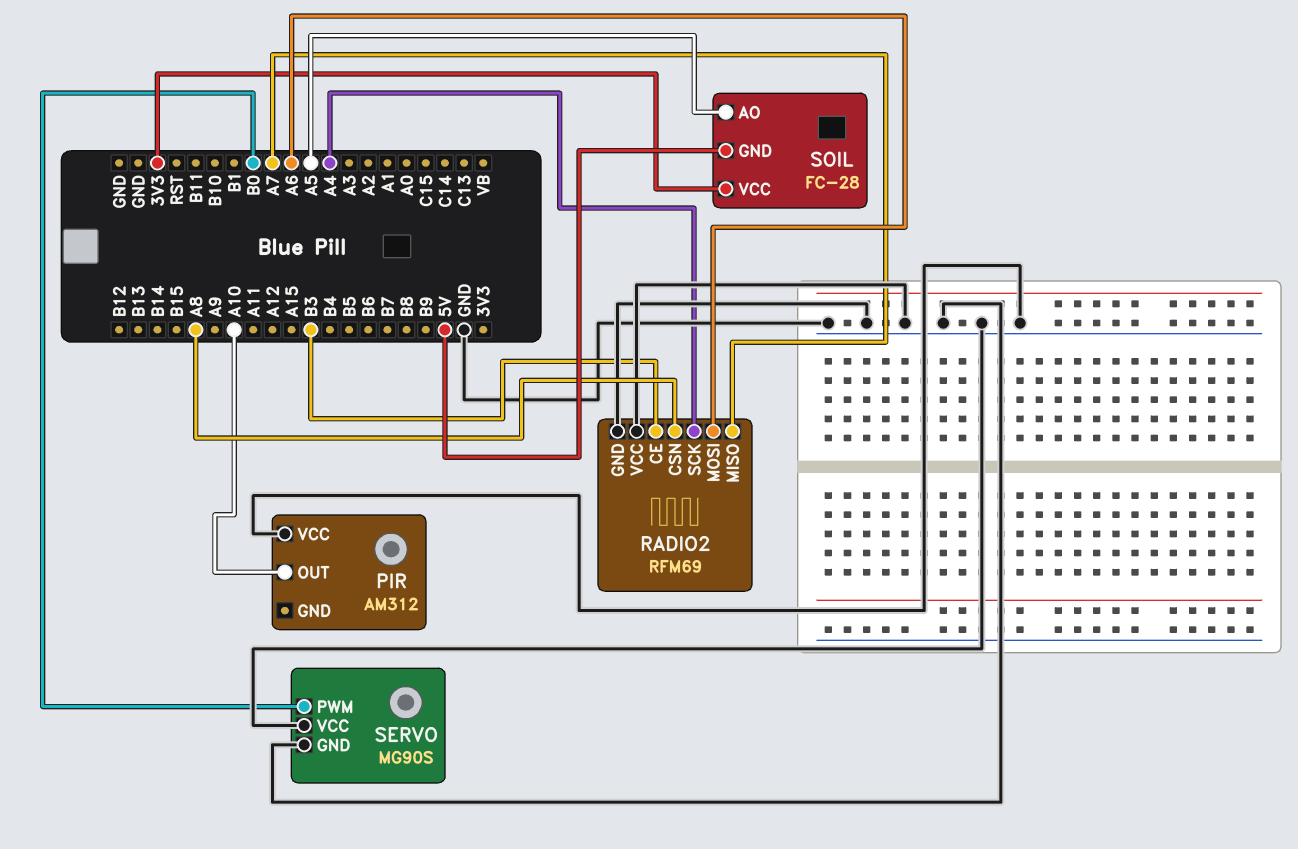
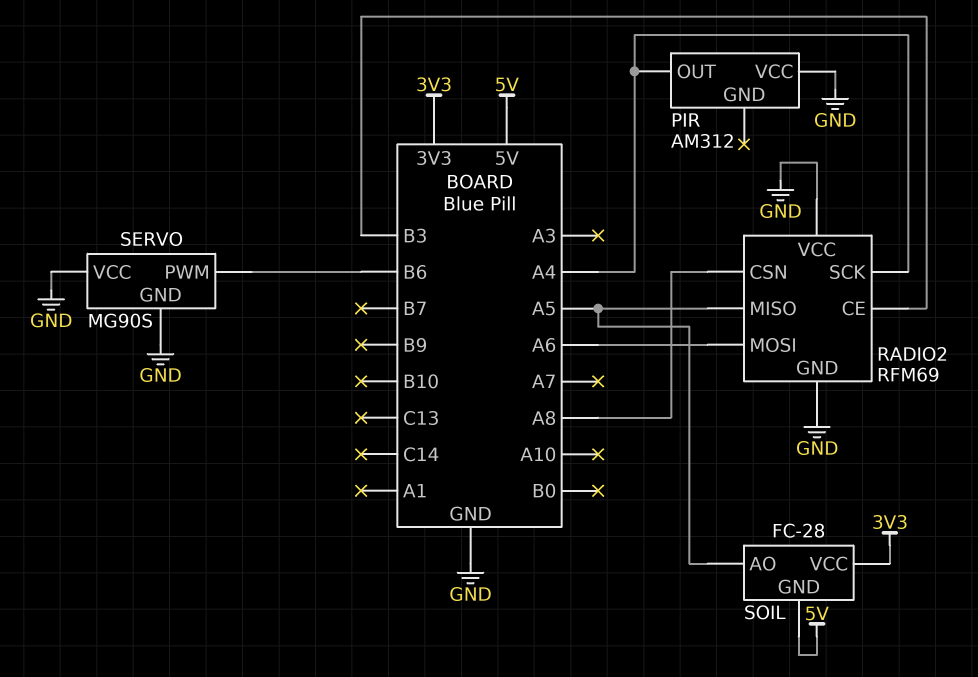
PIR pin OUT: A10 -> A4
RADIO2 pin MISO: A7 -> A5
SERVO pin PWM: B0 -> B6

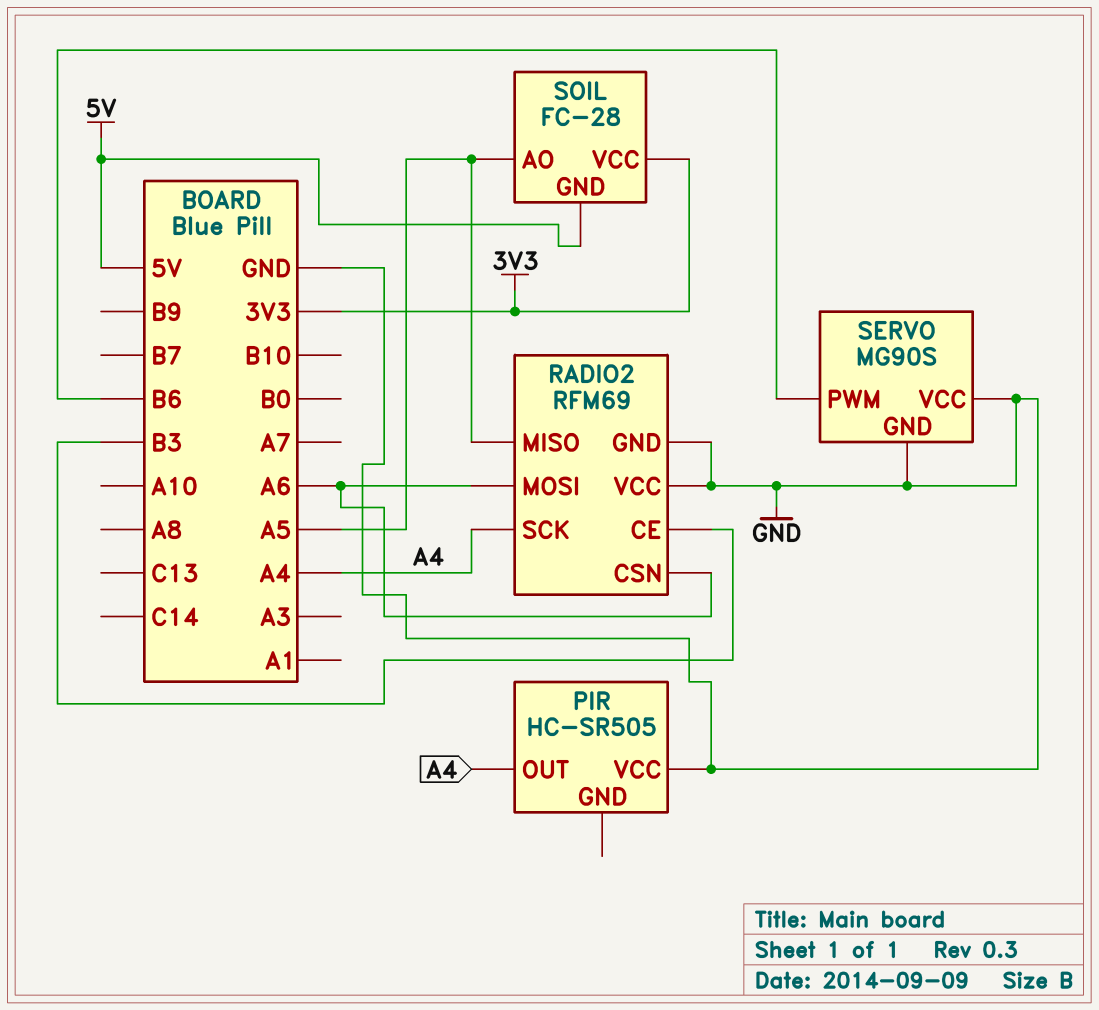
PIR: AM312 -> HC-SR505
RADIO2 pin CSN: A8 -> A6

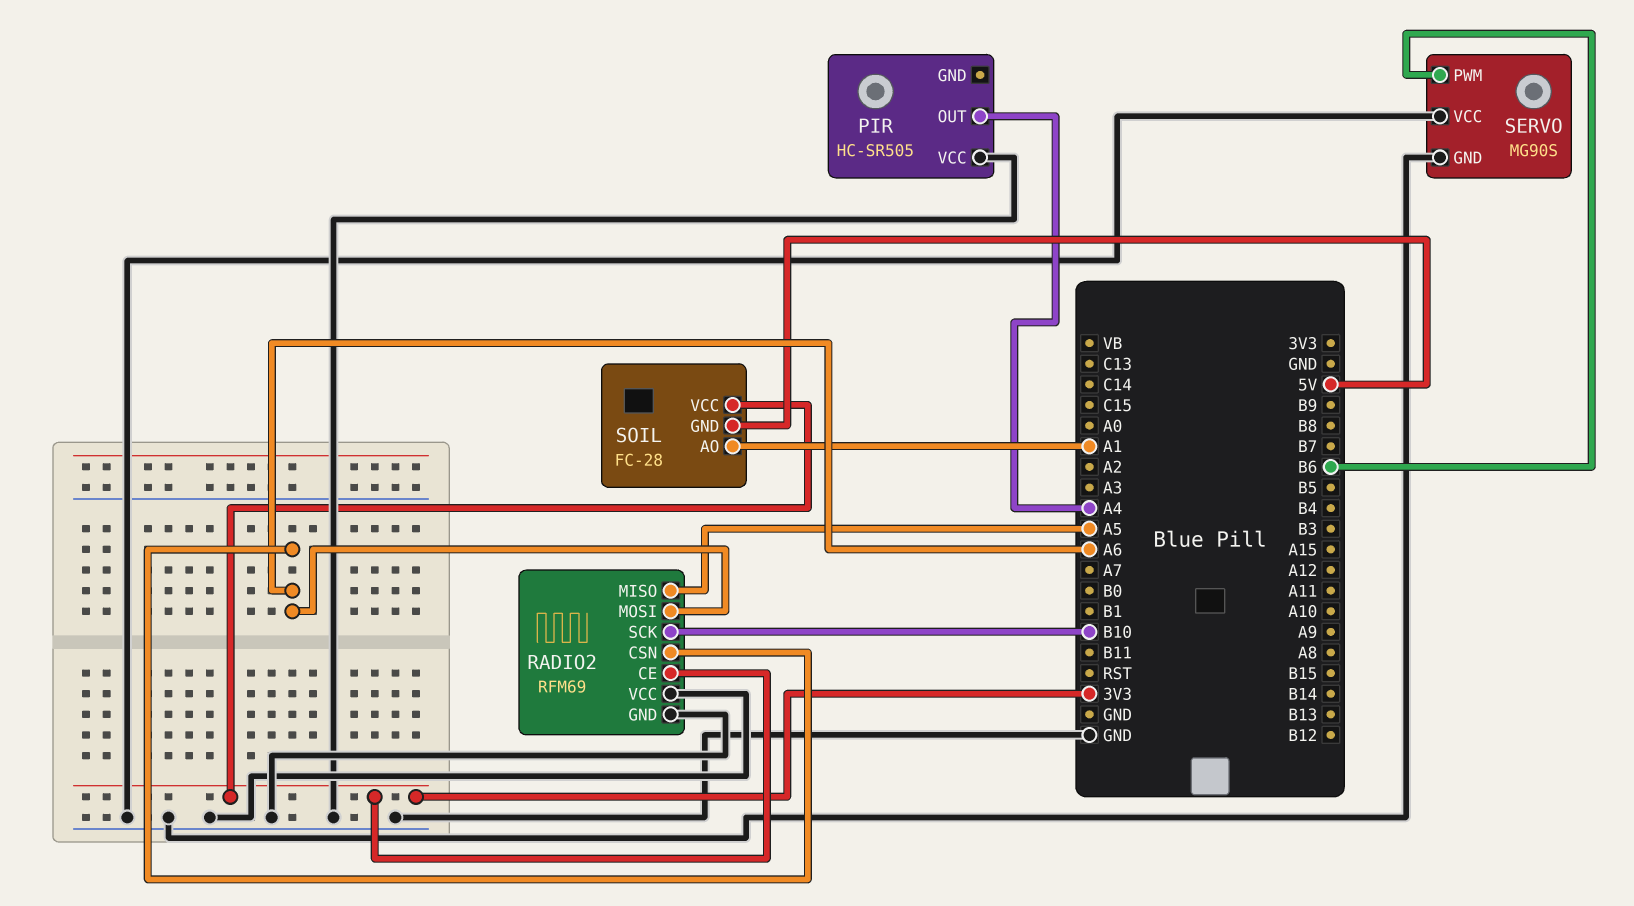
RADIO2 pin CE: B3 -> 3V3
RADIO2 pin SCK: A4 -> B10
SOIL pin AO: A5 -> A1

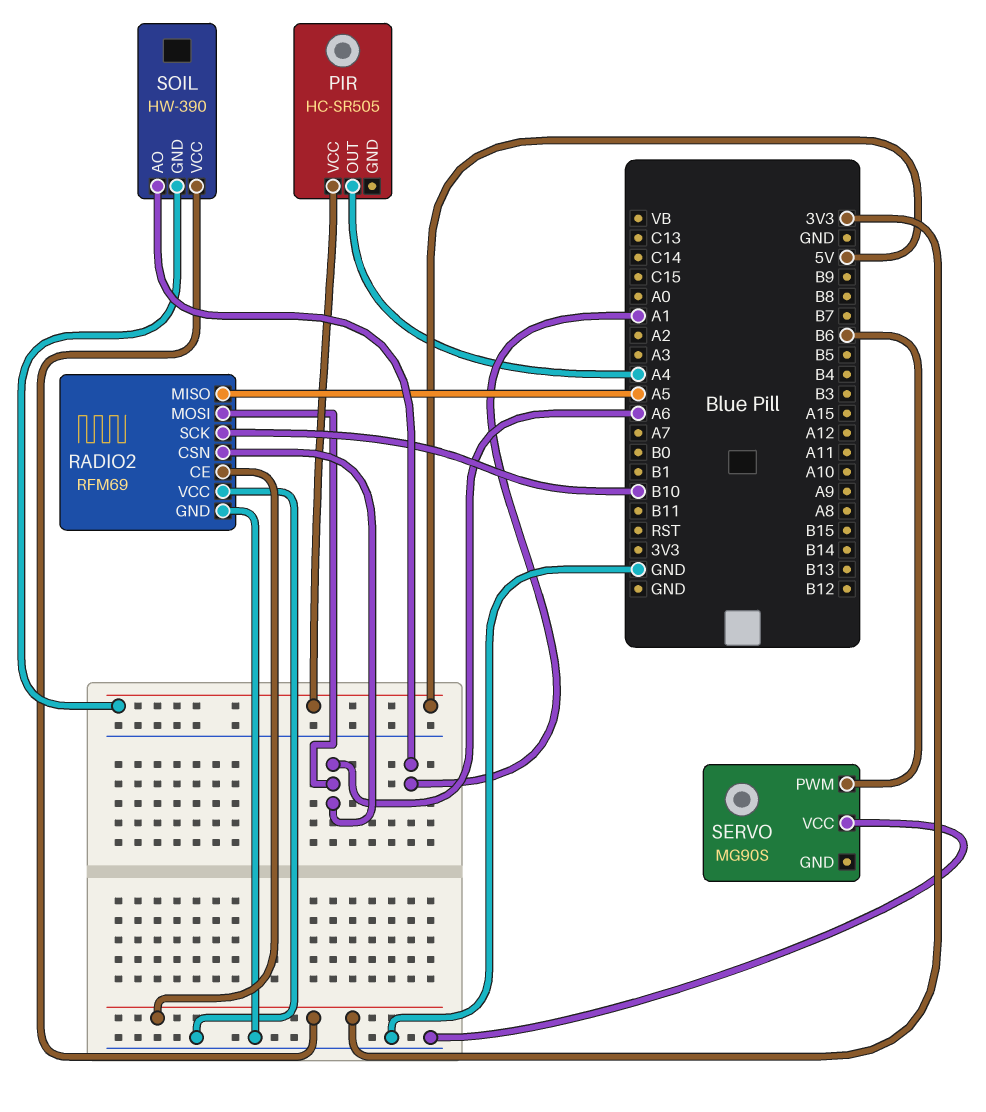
PIR pin VCC: GND -> 5V
SERVO pin GND: GND -> none
SOIL: FC-28 -> HW-390

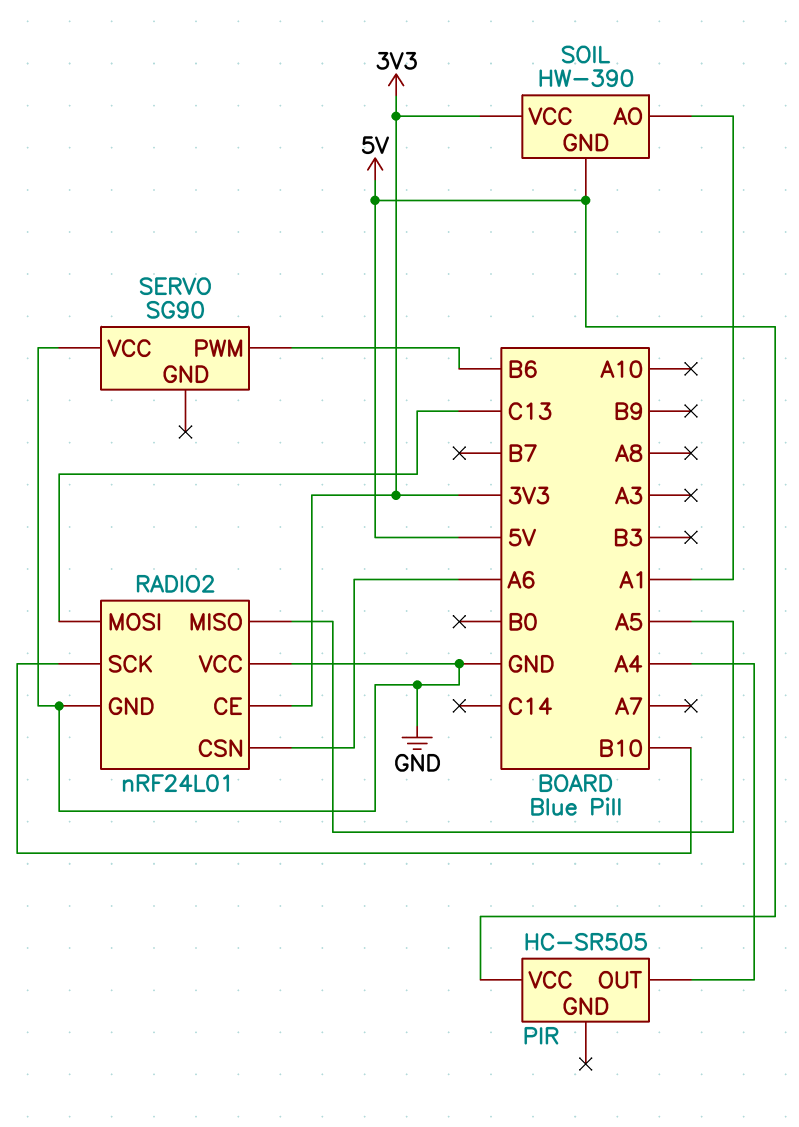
RADIO2: RFM69 -> nRF24L01
RADIO2 pin MOSI: A6 -> C13
SERVO: MG90S -> SG90

